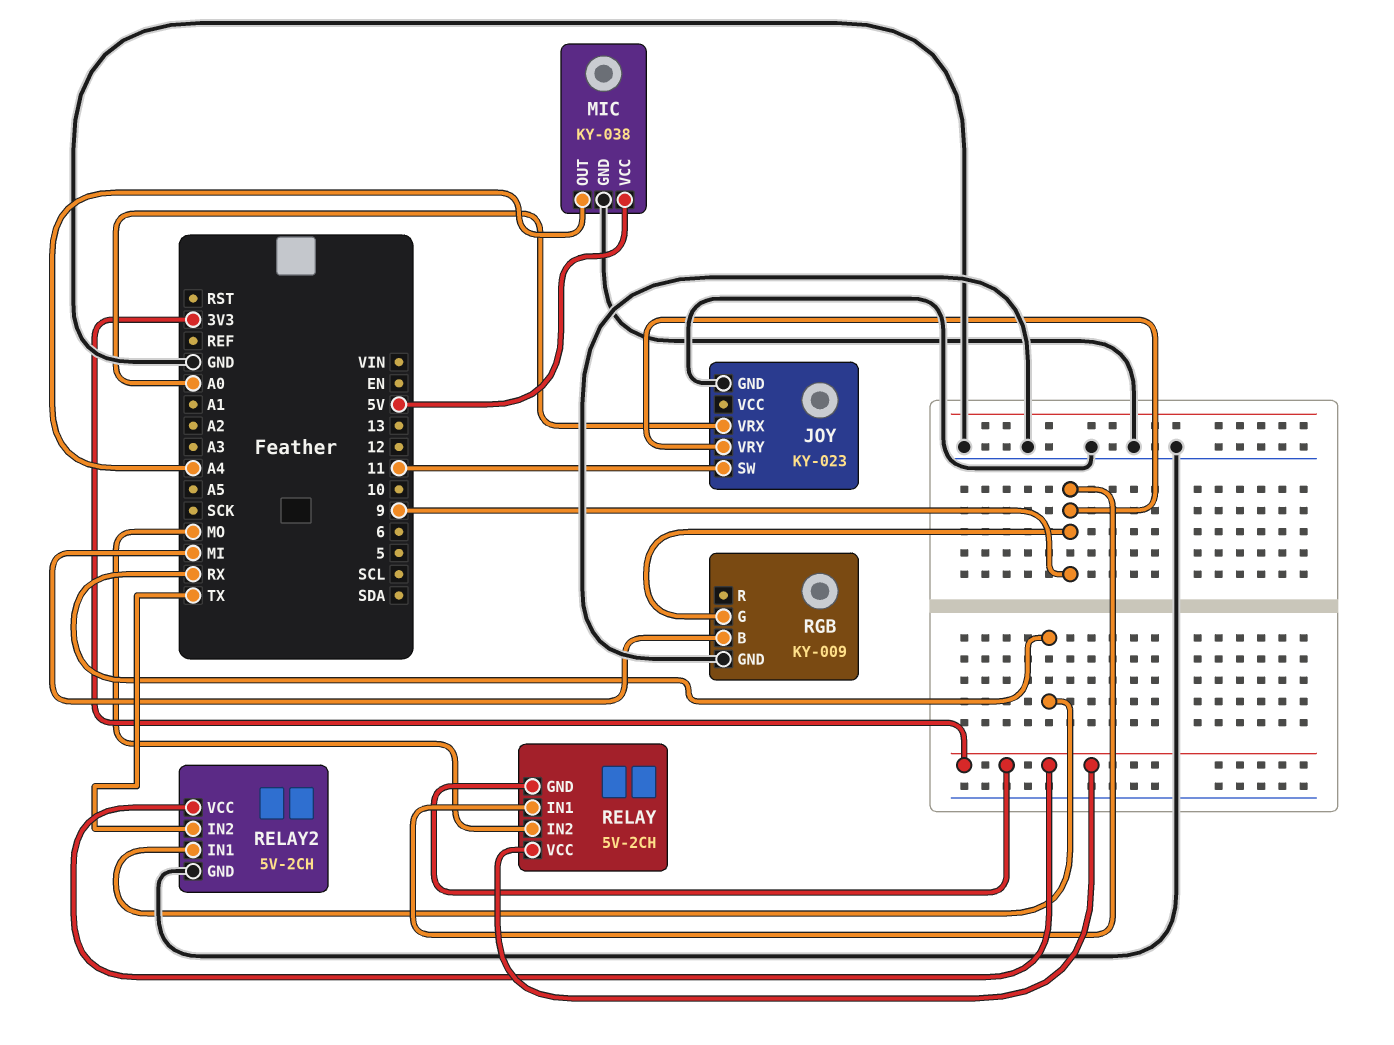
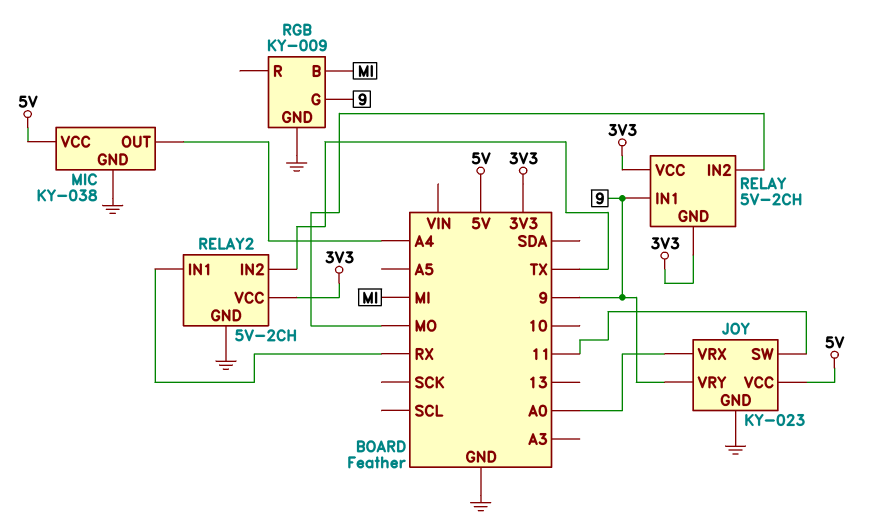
JOY pin VCC: none -> 5V

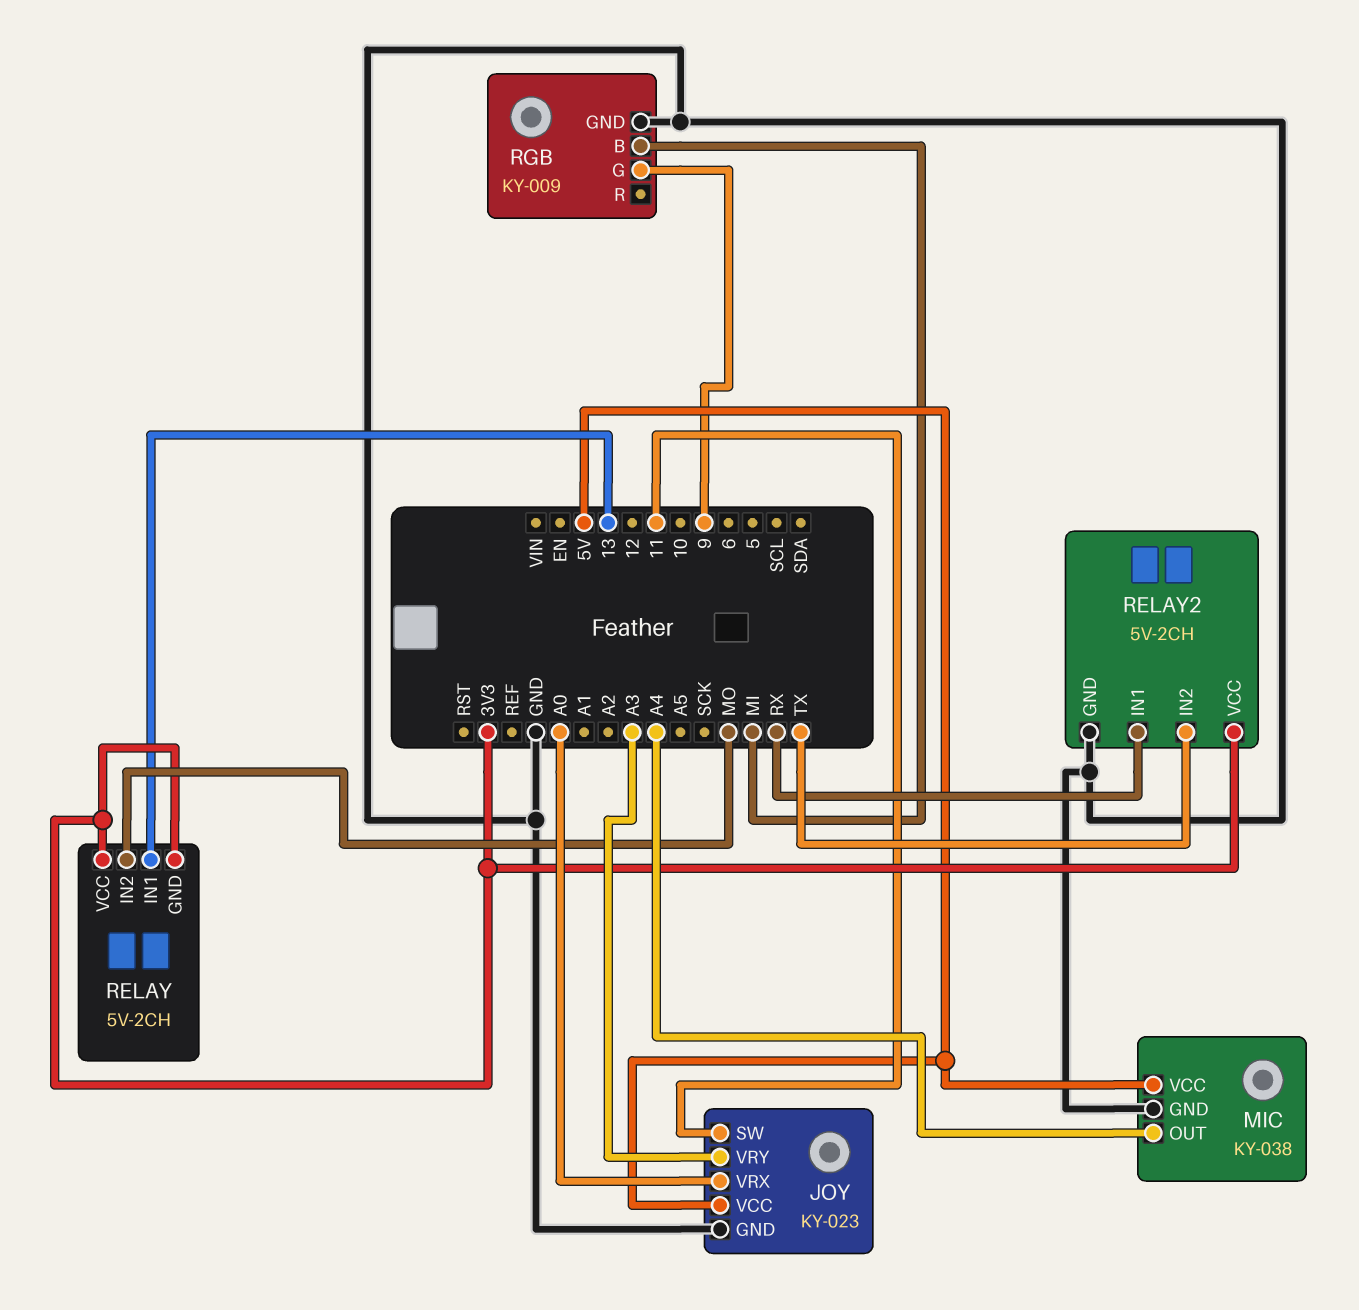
JOY pin VRY: 9 -> A3
RELAY pin IN1: 9 -> 13

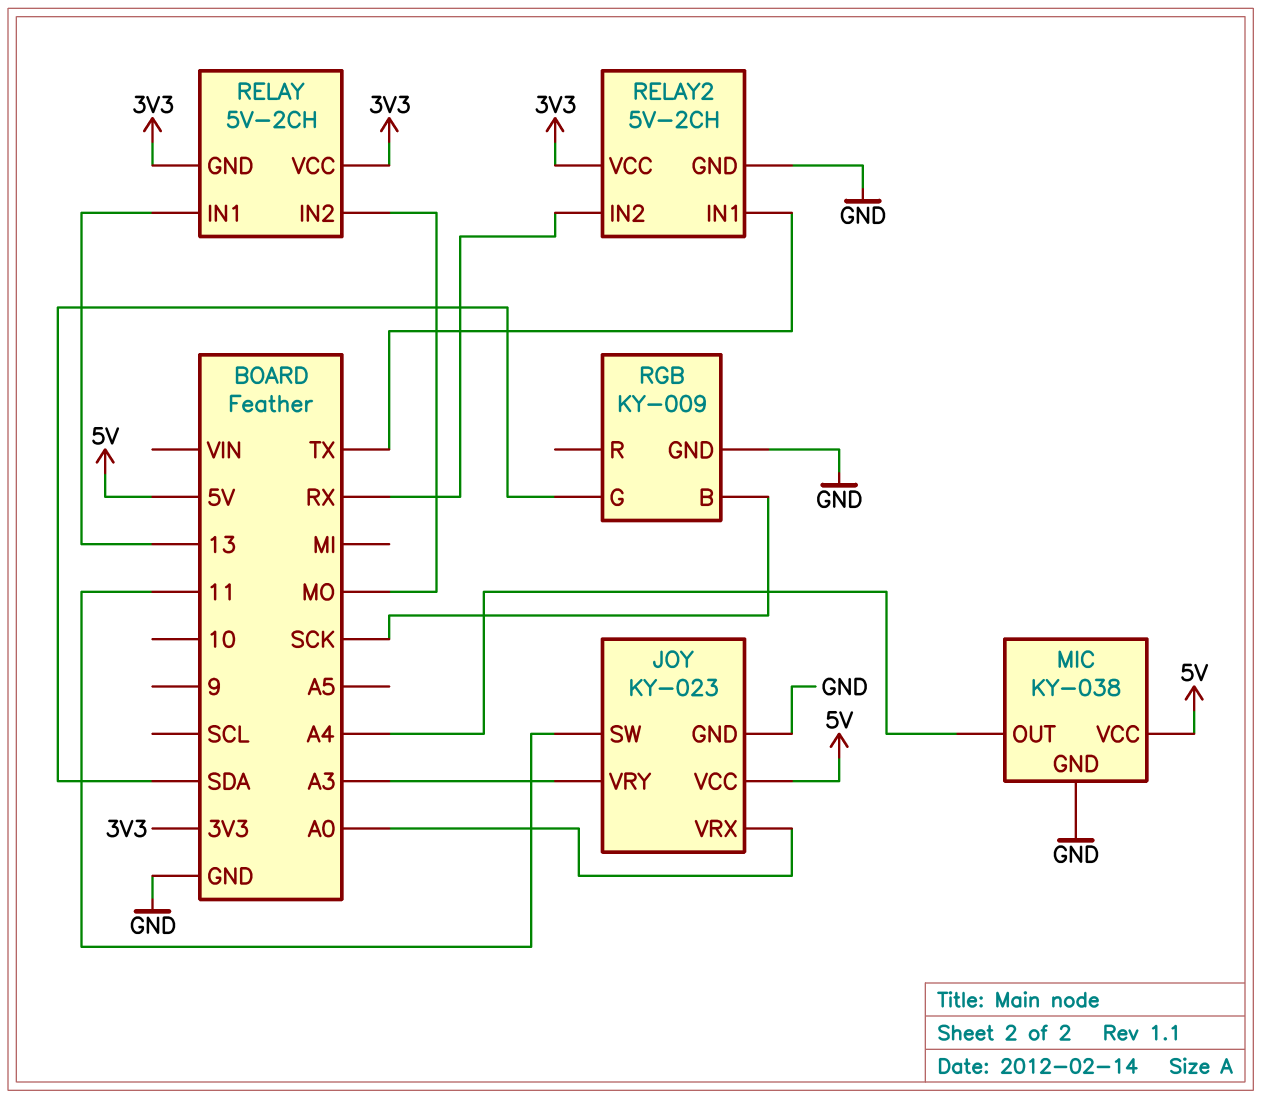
RELAY2 pin IN1: RX -> TX
RELAY2 pin IN2: TX -> RX
RGB pin B: MI -> SCK
RGB pin G: 9 -> SDA

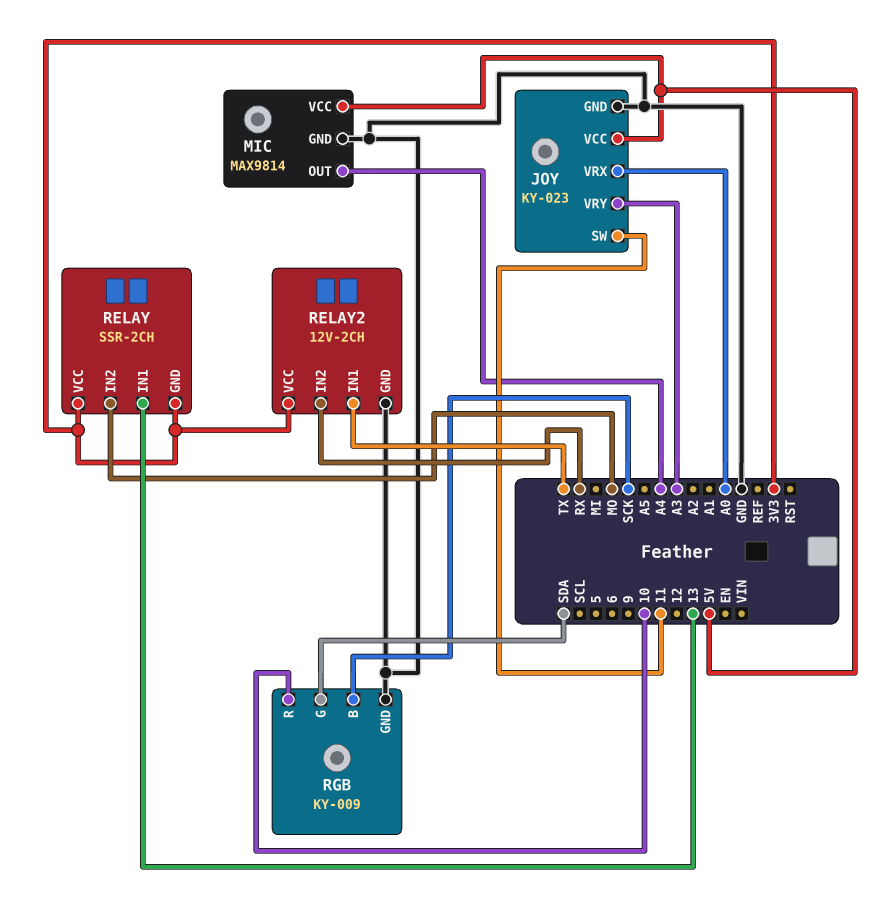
MIC: KY-038 -> MAX9814
RELAY: 5V-2CH -> SSR-2CH
RELAY2: 5V-2CH -> 12V-2CH
RGB pin R: none -> 10

